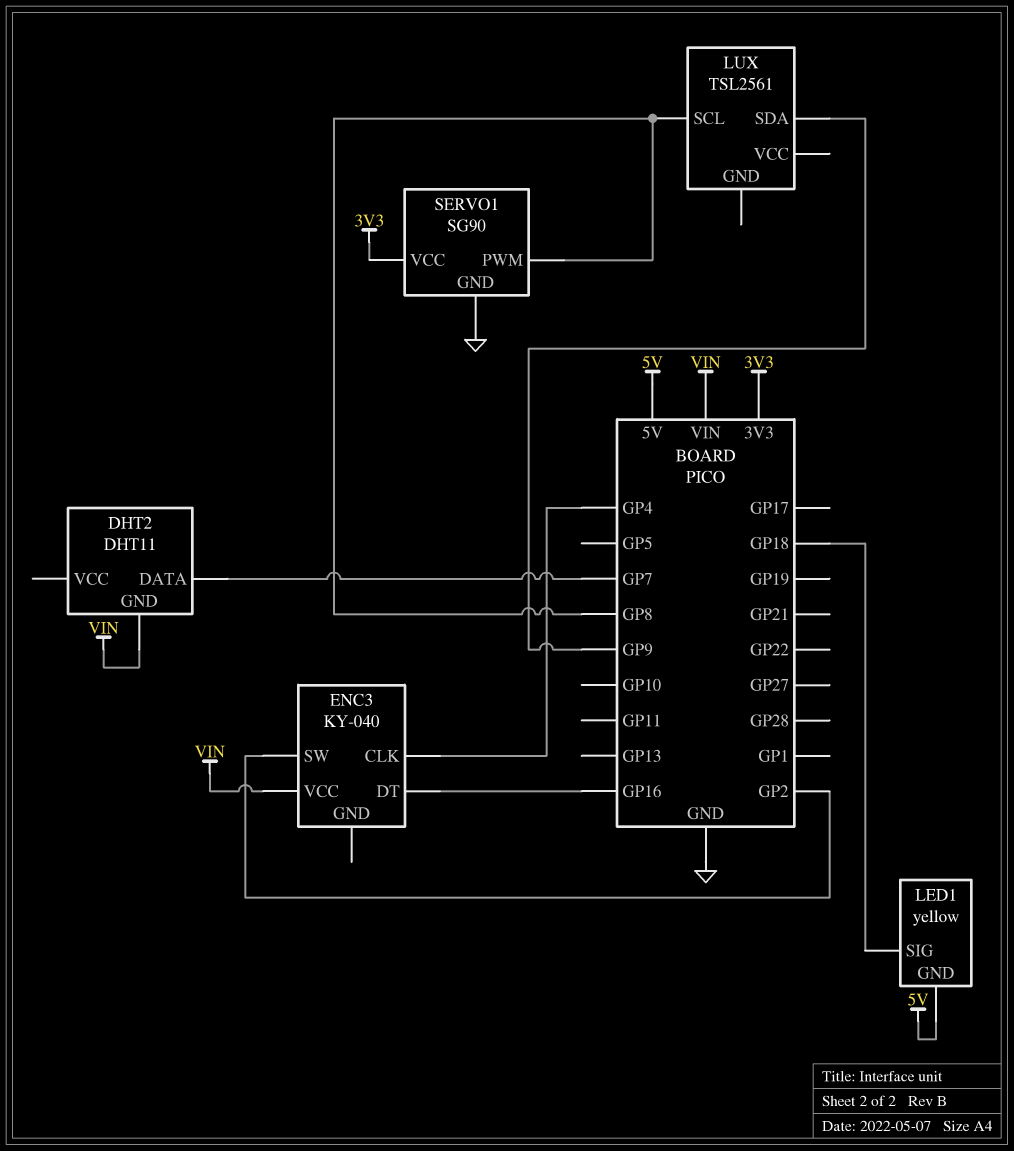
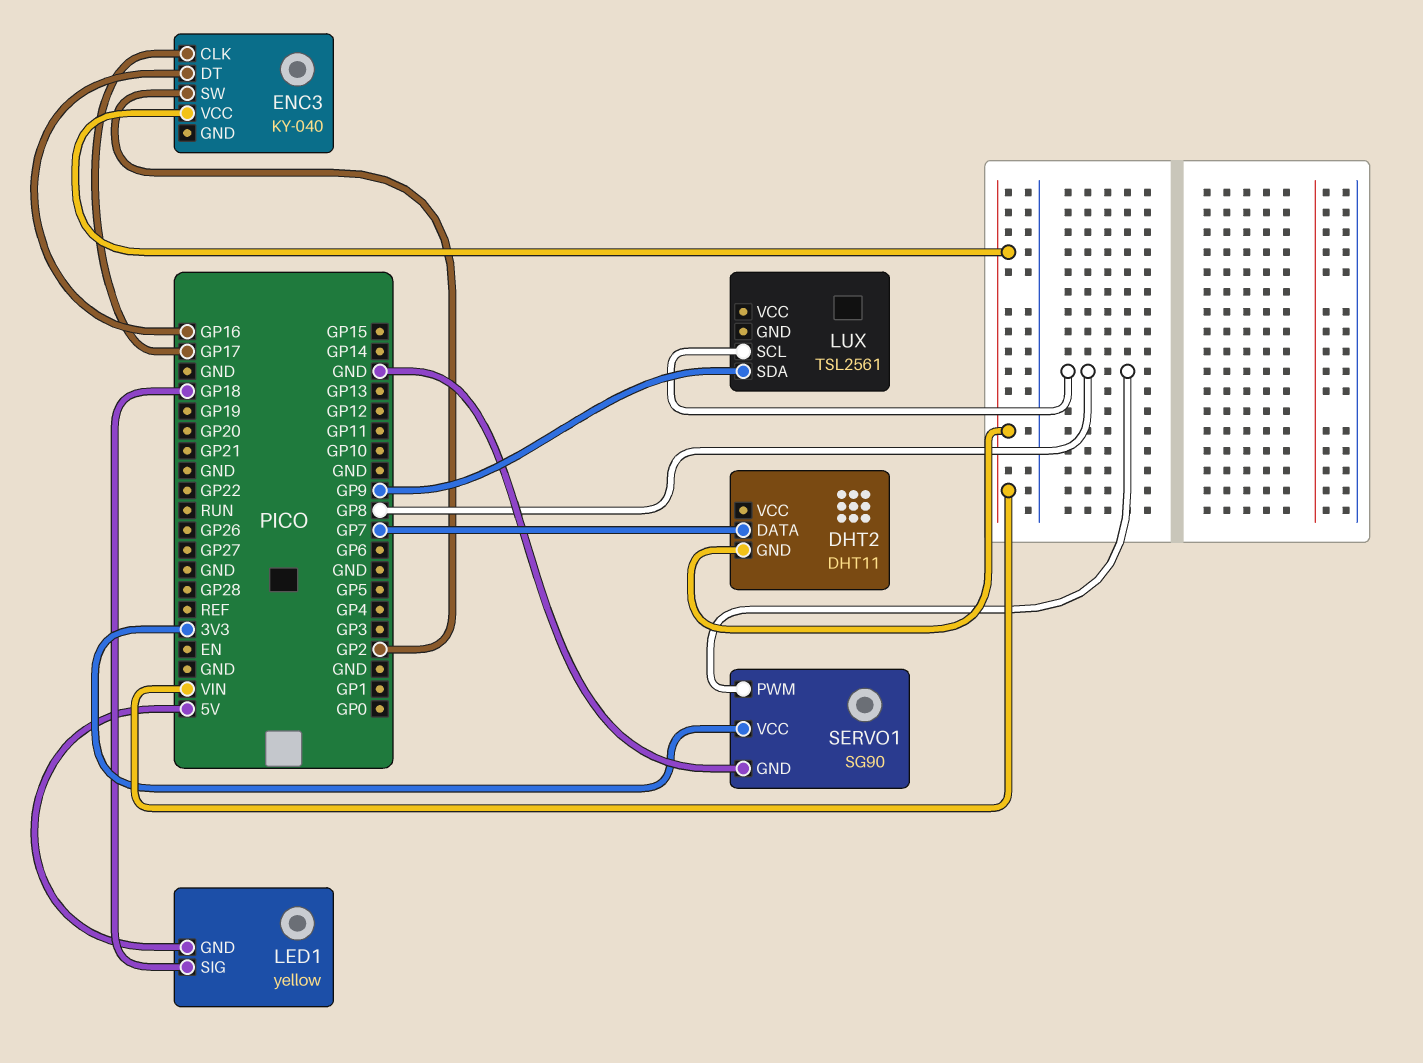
ENC3 pin CLK: GP4 -> GP17

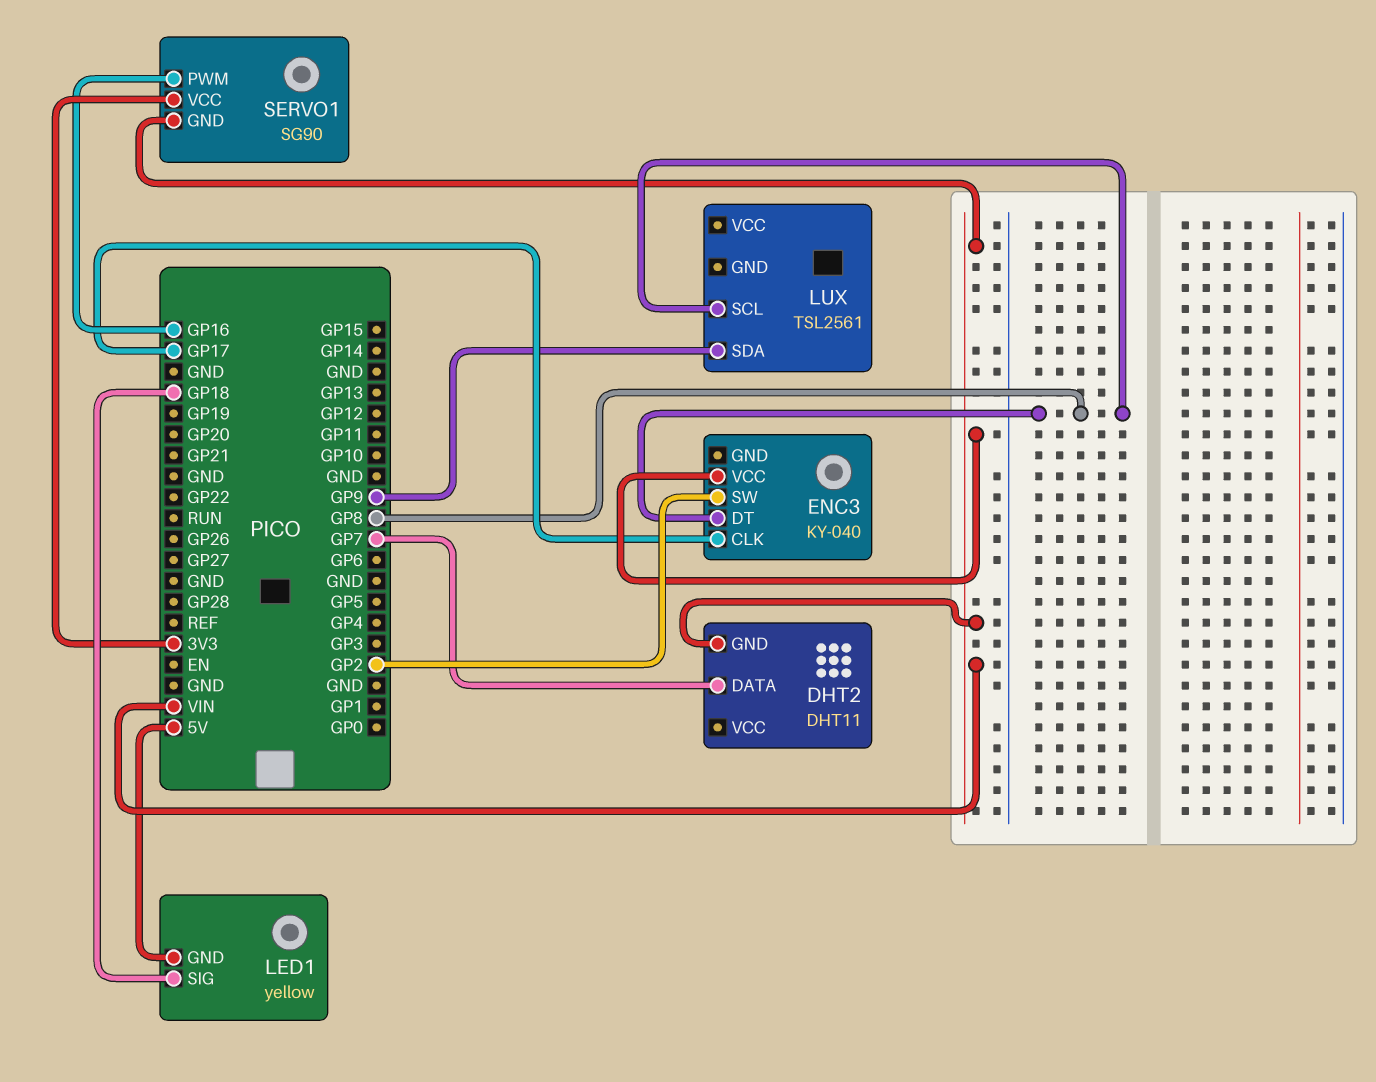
ENC3 pin DT: GP16 -> GP8
SERVO1 pin GND: GND -> VIN
SERVO1 pin PWM: GP8 -> GP16

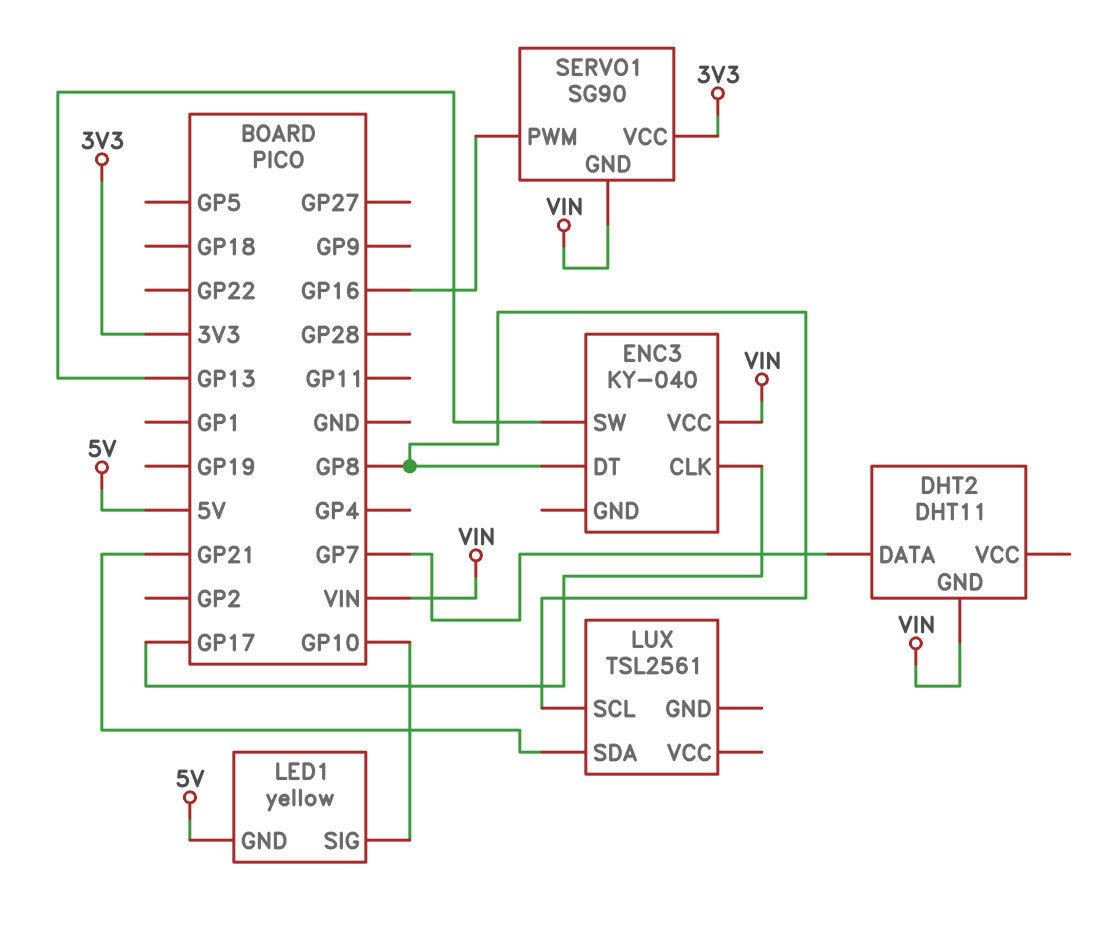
ENC3 pin SW: GP2 -> GP13
LED1 pin SIG: GP18 -> GP10
LUX pin SDA: GP9 -> GP21

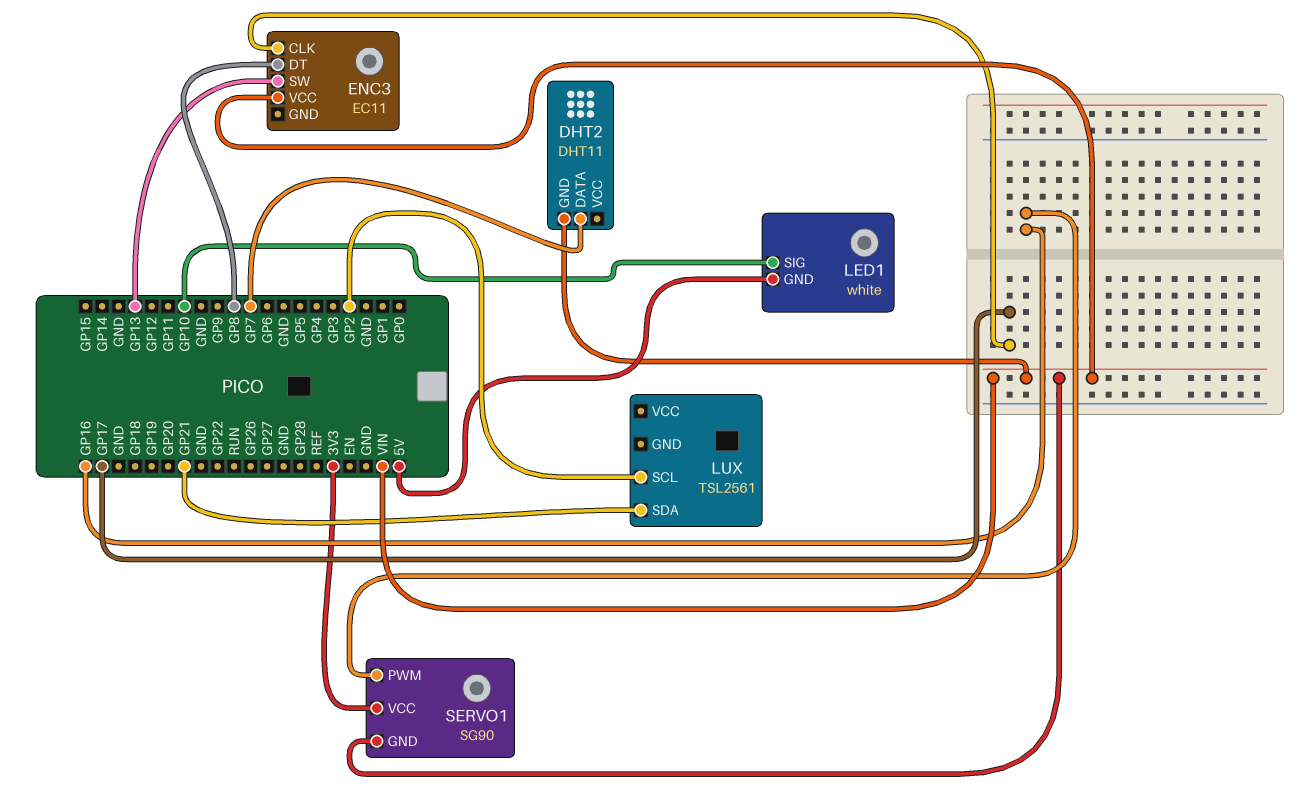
ENC3: KY-040 -> EC11
LED1: yellow -> white
LUX pin SCL: GP8 -> GP2

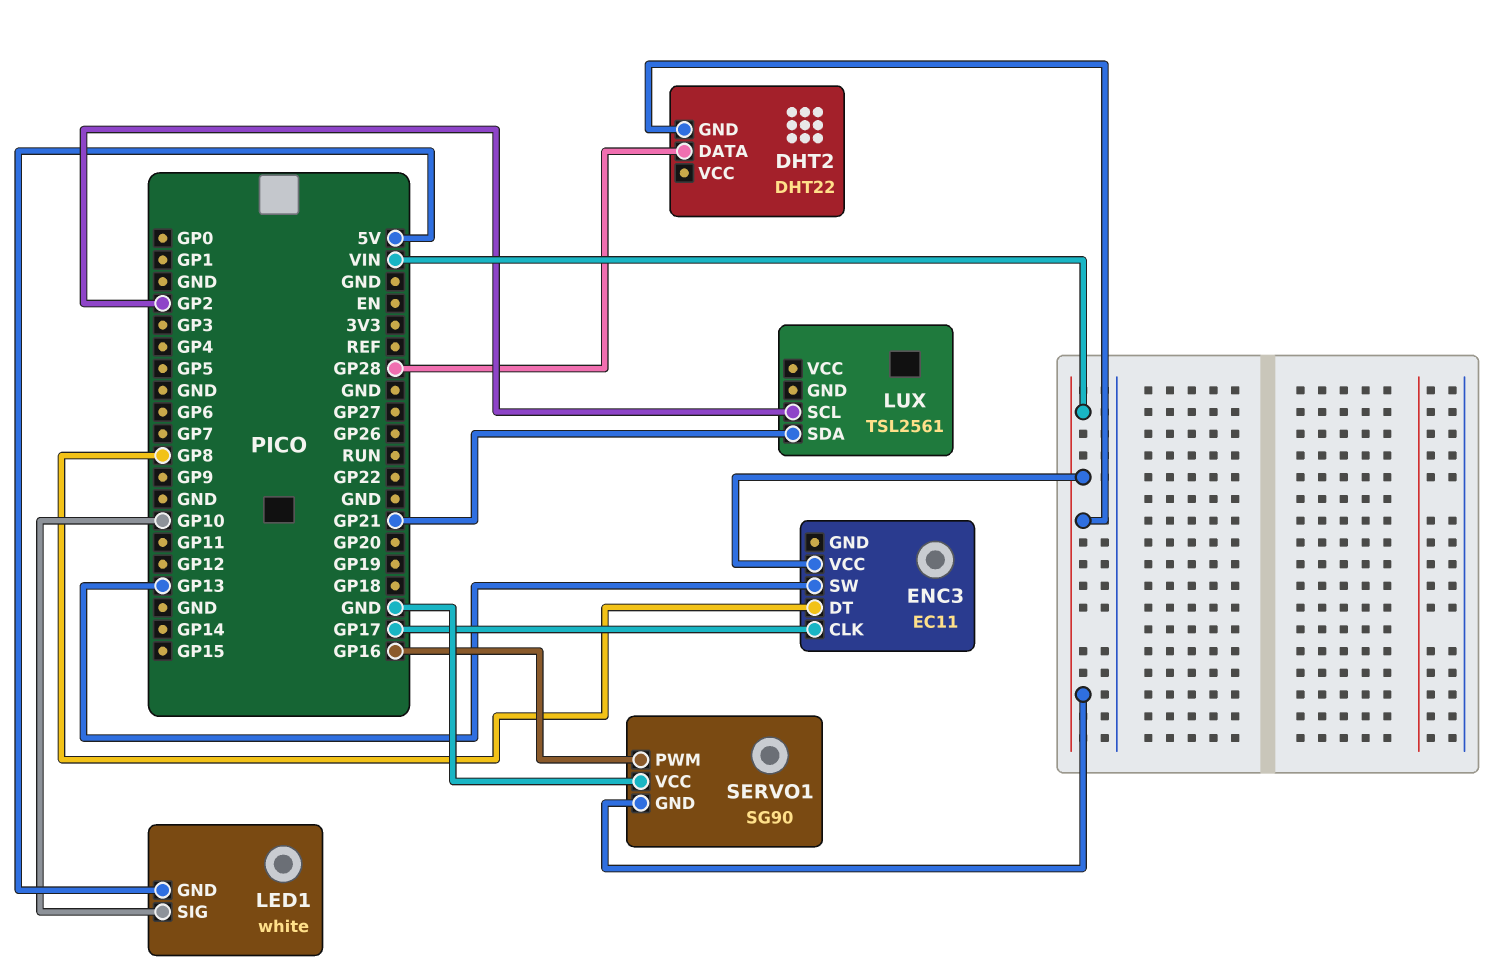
DHT2: DHT11 -> DHT22
DHT2 pin DATA: GP7 -> GP28
SERVO1 pin VCC: 3V3 -> GND

